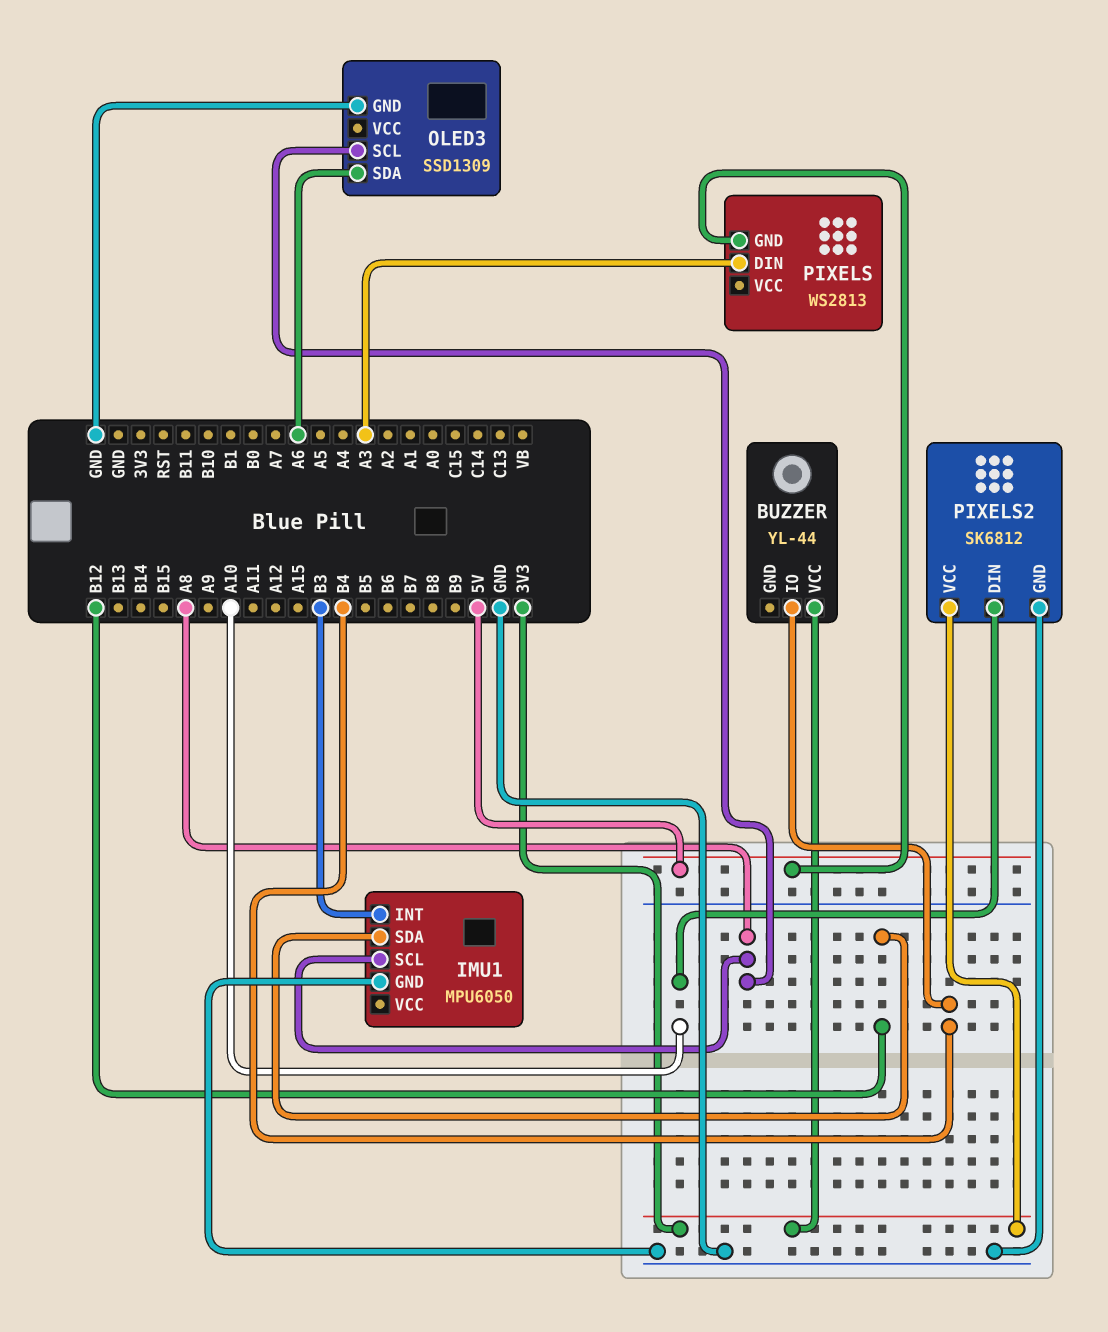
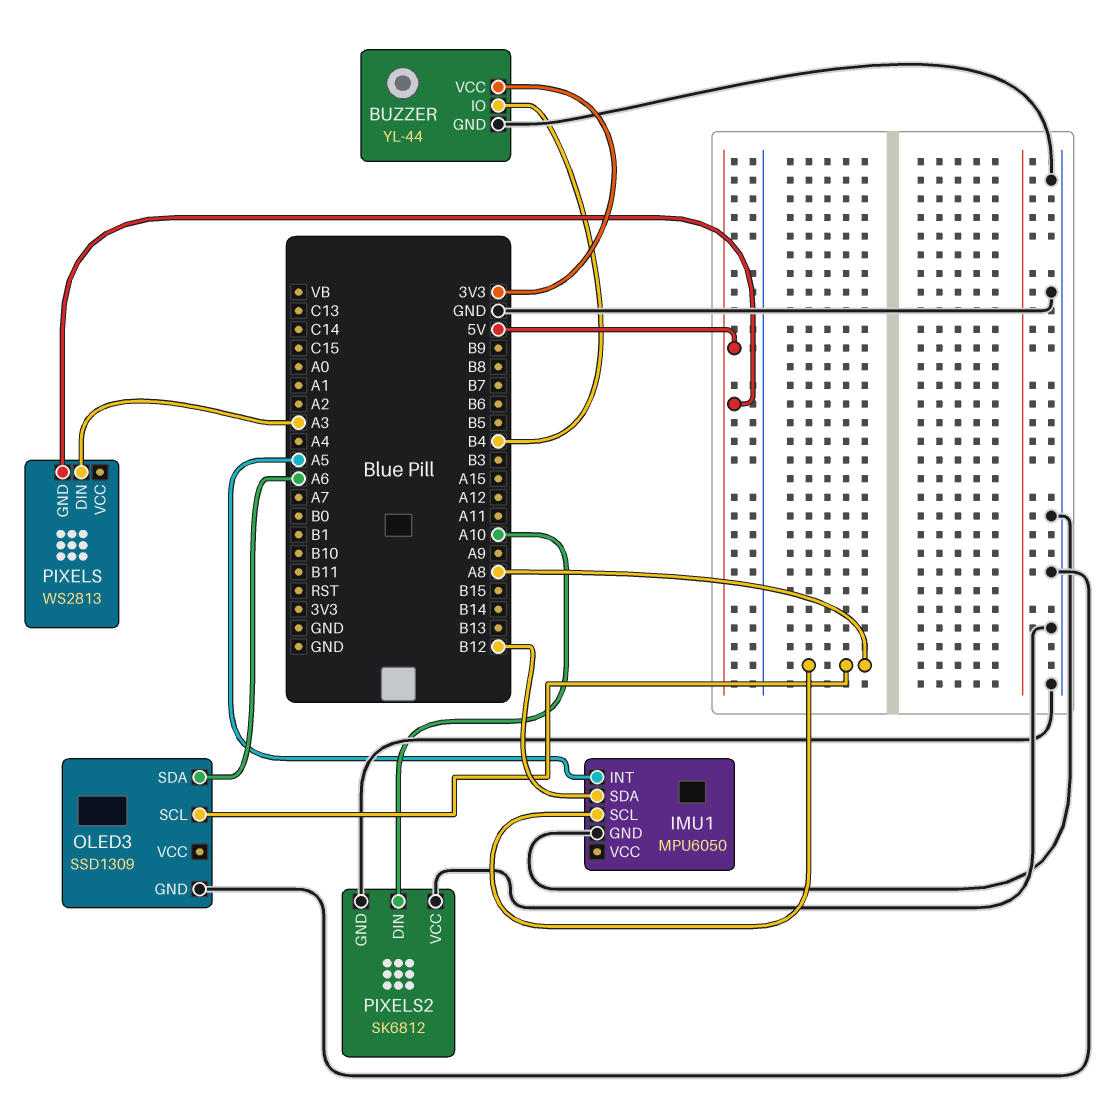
BUZZER pin GND: none -> GND
IMU1 pin INT: B3 -> A5
PIXELS2 pin VCC: 3V3 -> GND

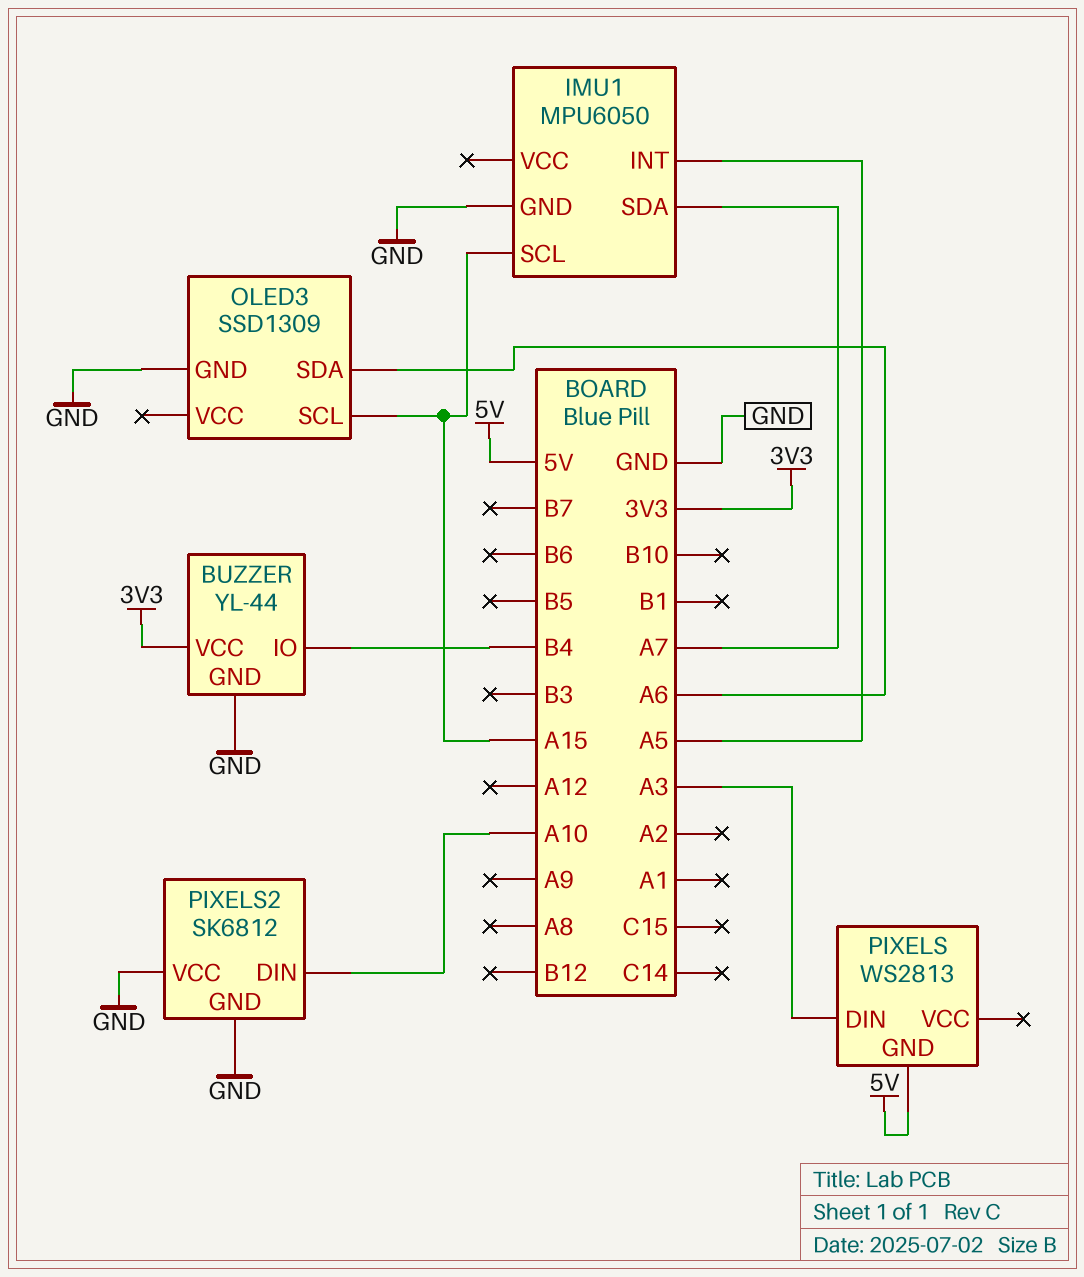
IMU1 pin SCL: A8 -> A15
IMU1 pin SDA: B12 -> A7
OLED3 pin SCL: A8 -> A15

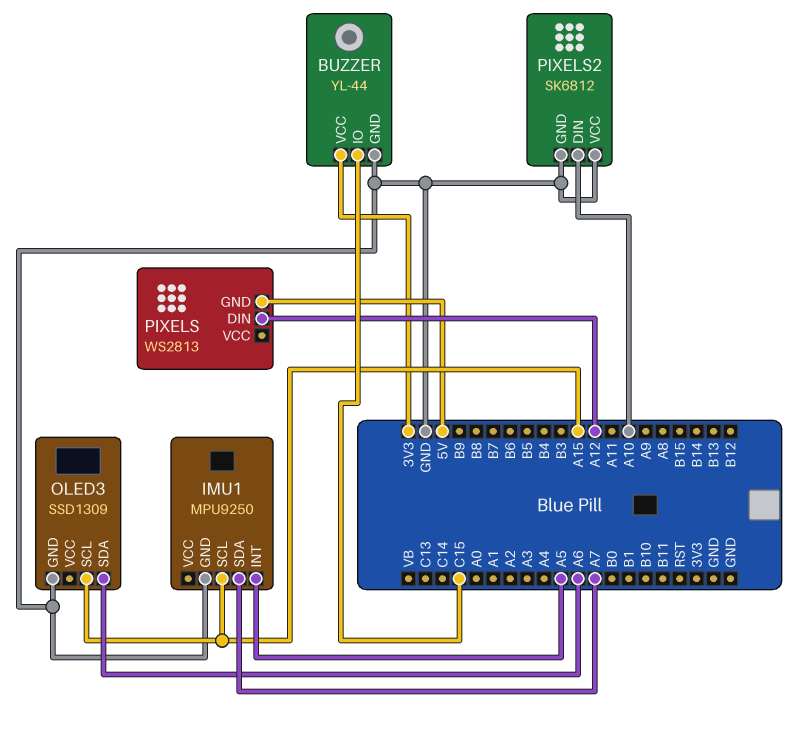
BUZZER pin IO: B4 -> C15
IMU1: MPU6050 -> MPU9250
PIXELS pin DIN: A3 -> A12

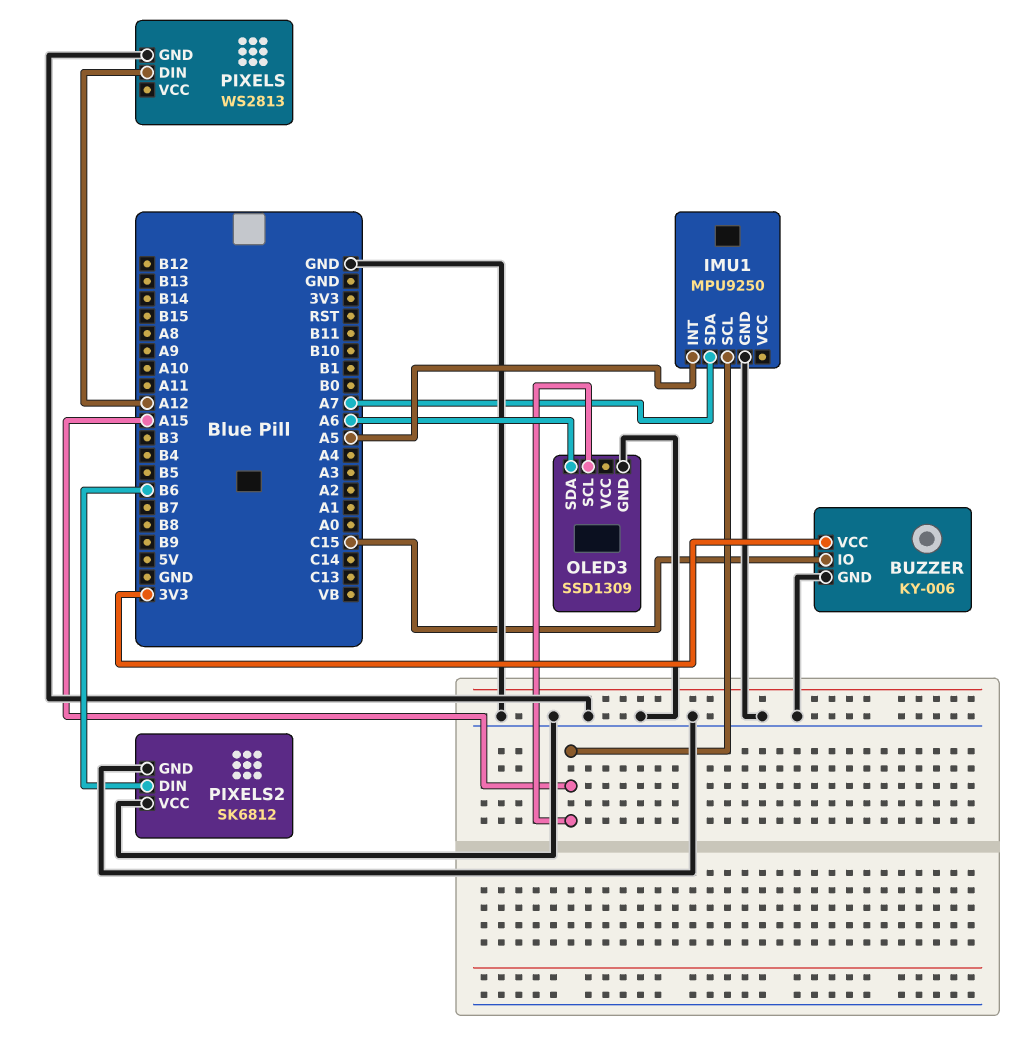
BUZZER: YL-44 -> KY-006
PIXELS pin GND: 5V -> GND
PIXELS2 pin DIN: A10 -> B6

